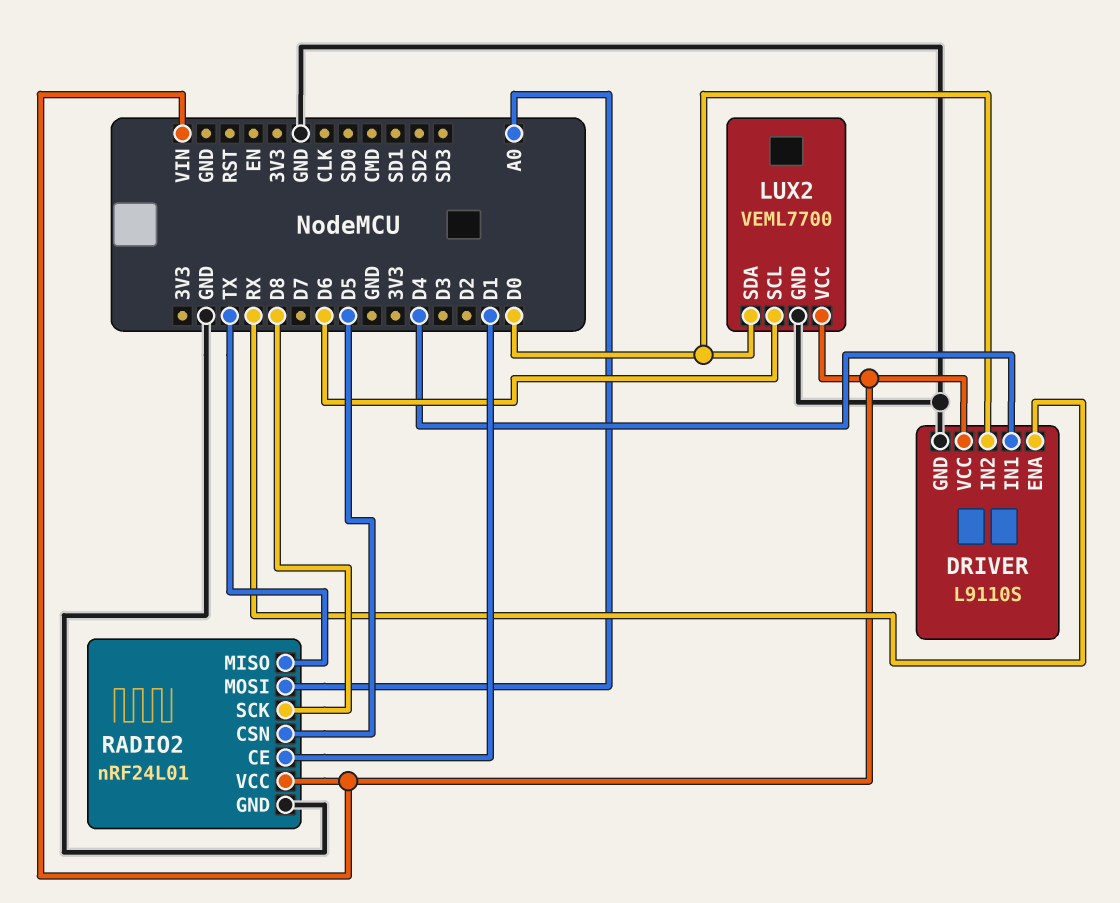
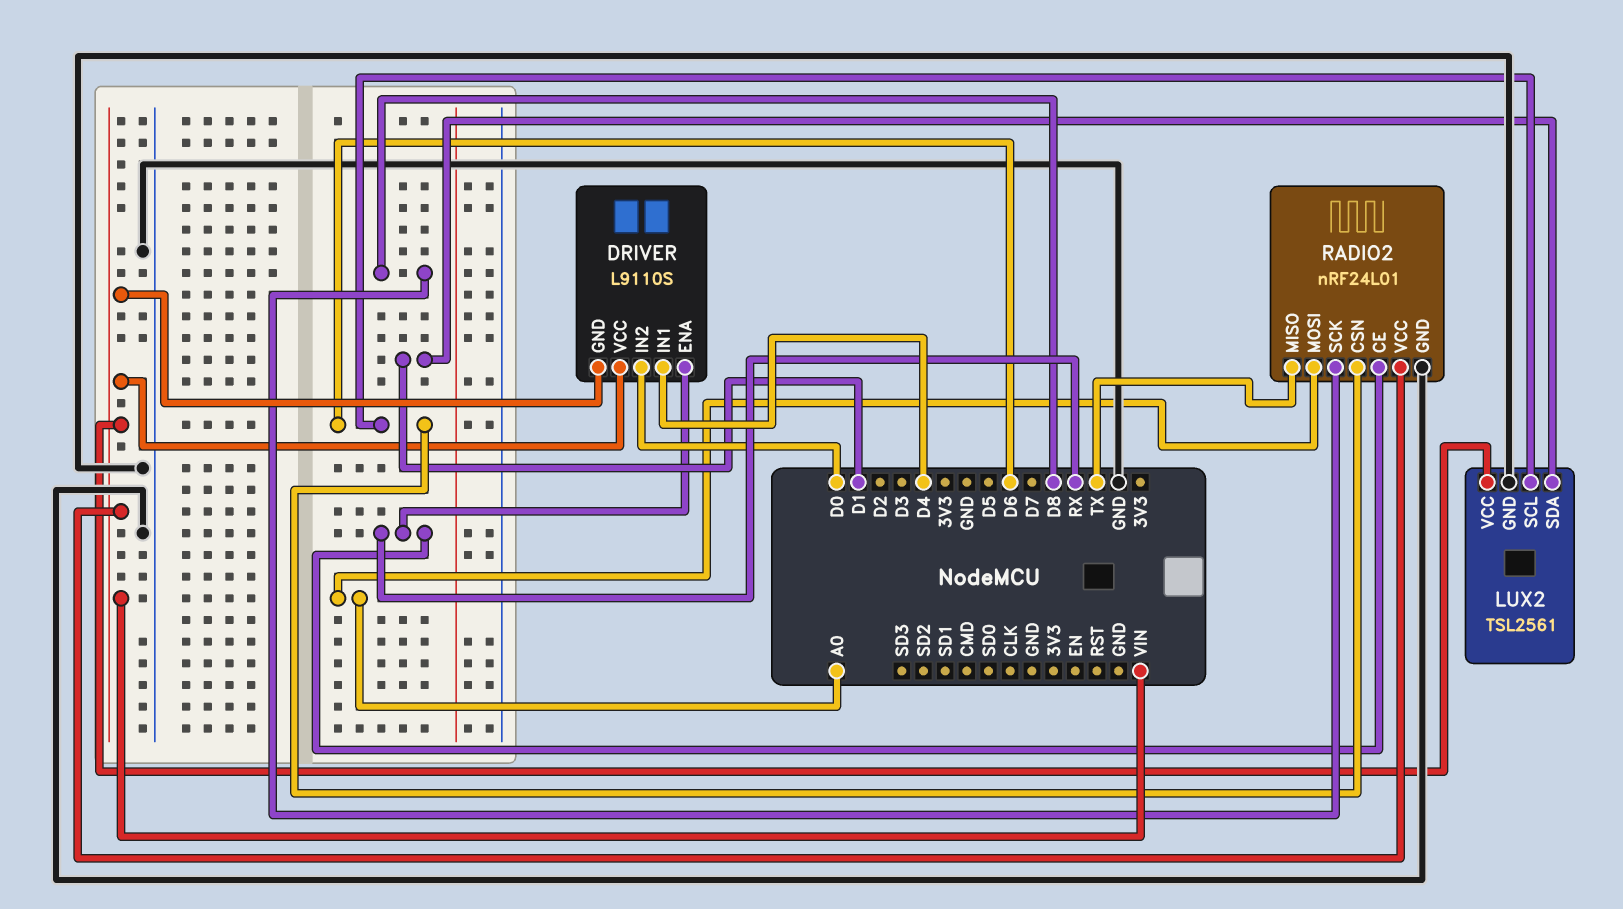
DRIVER pin GND: GND -> VIN
LUX2: VEML7700 -> TSL2561
LUX2 pin SDA: D0 -> D1
RADIO2 pin CE: D1 -> RX
RADIO2 pin CSN: D5 -> D6

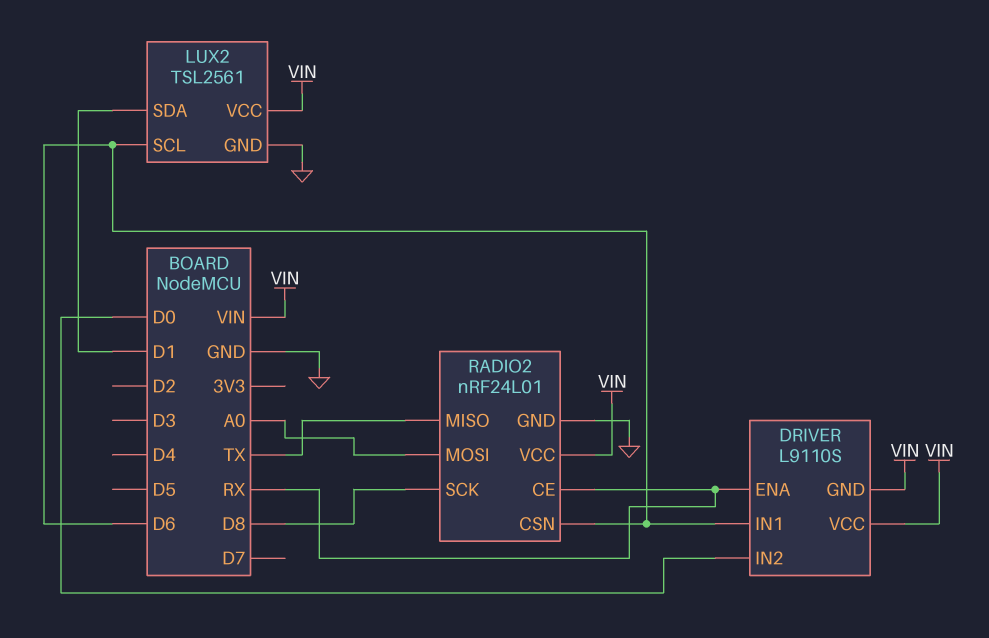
DRIVER pin IN1: D4 -> D6

